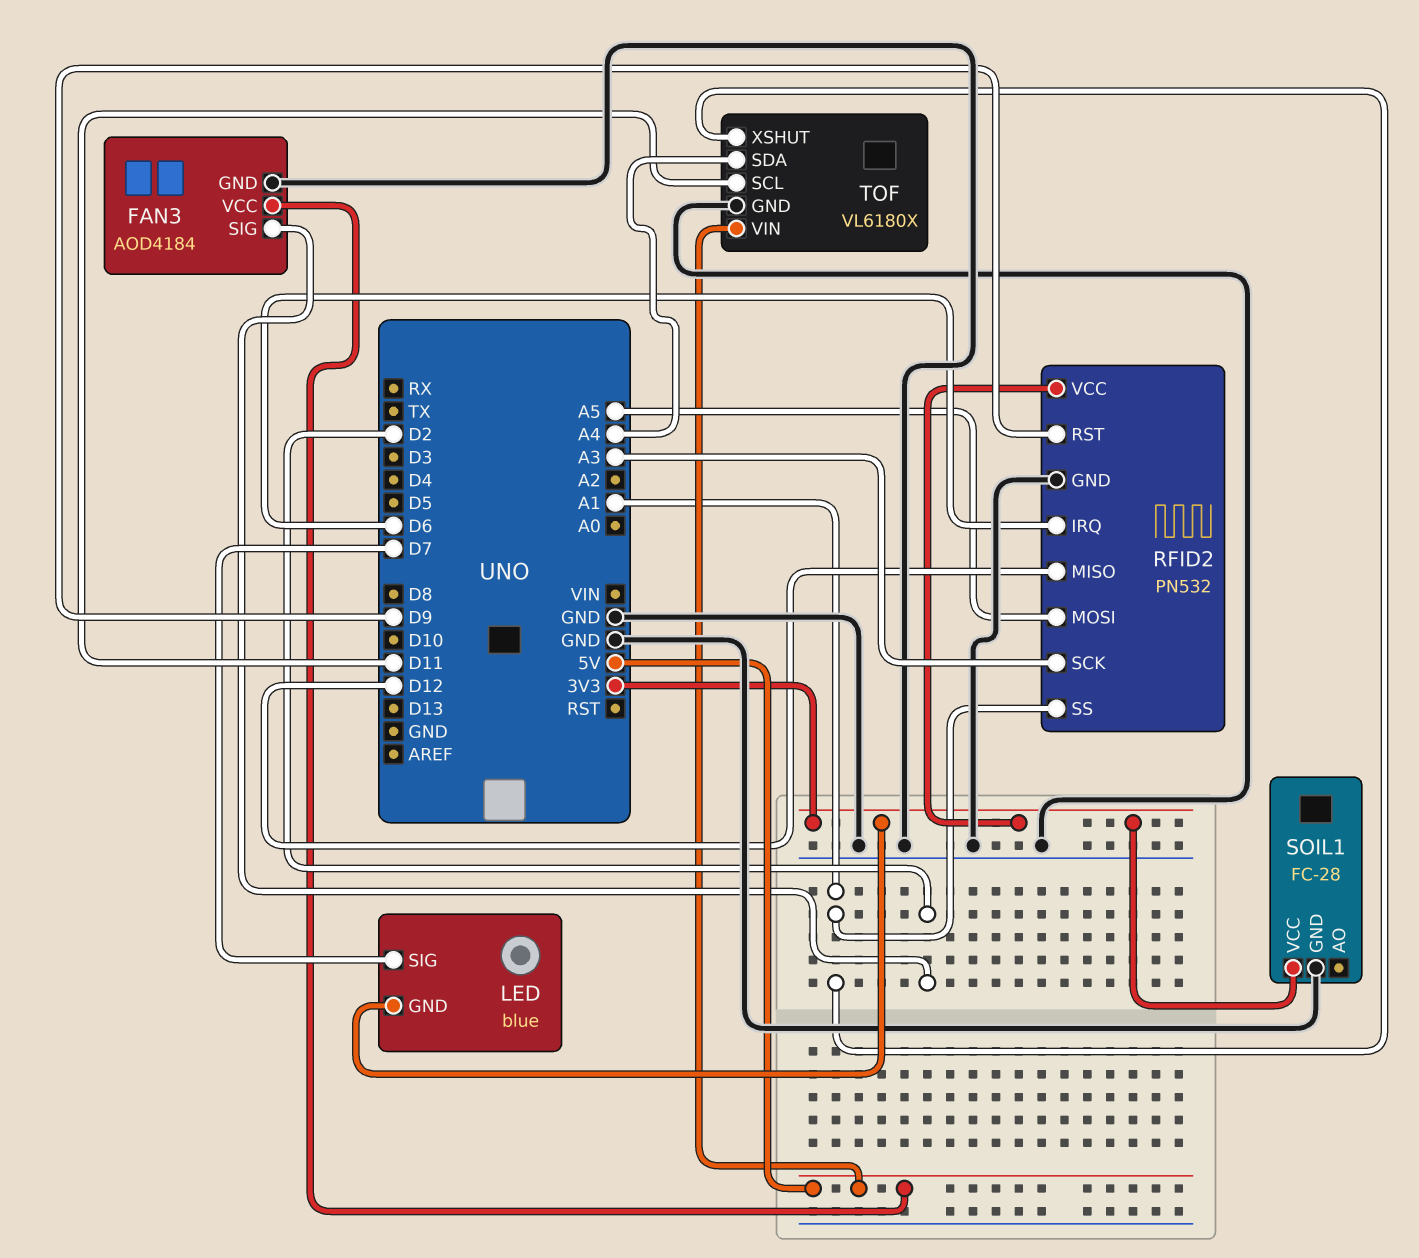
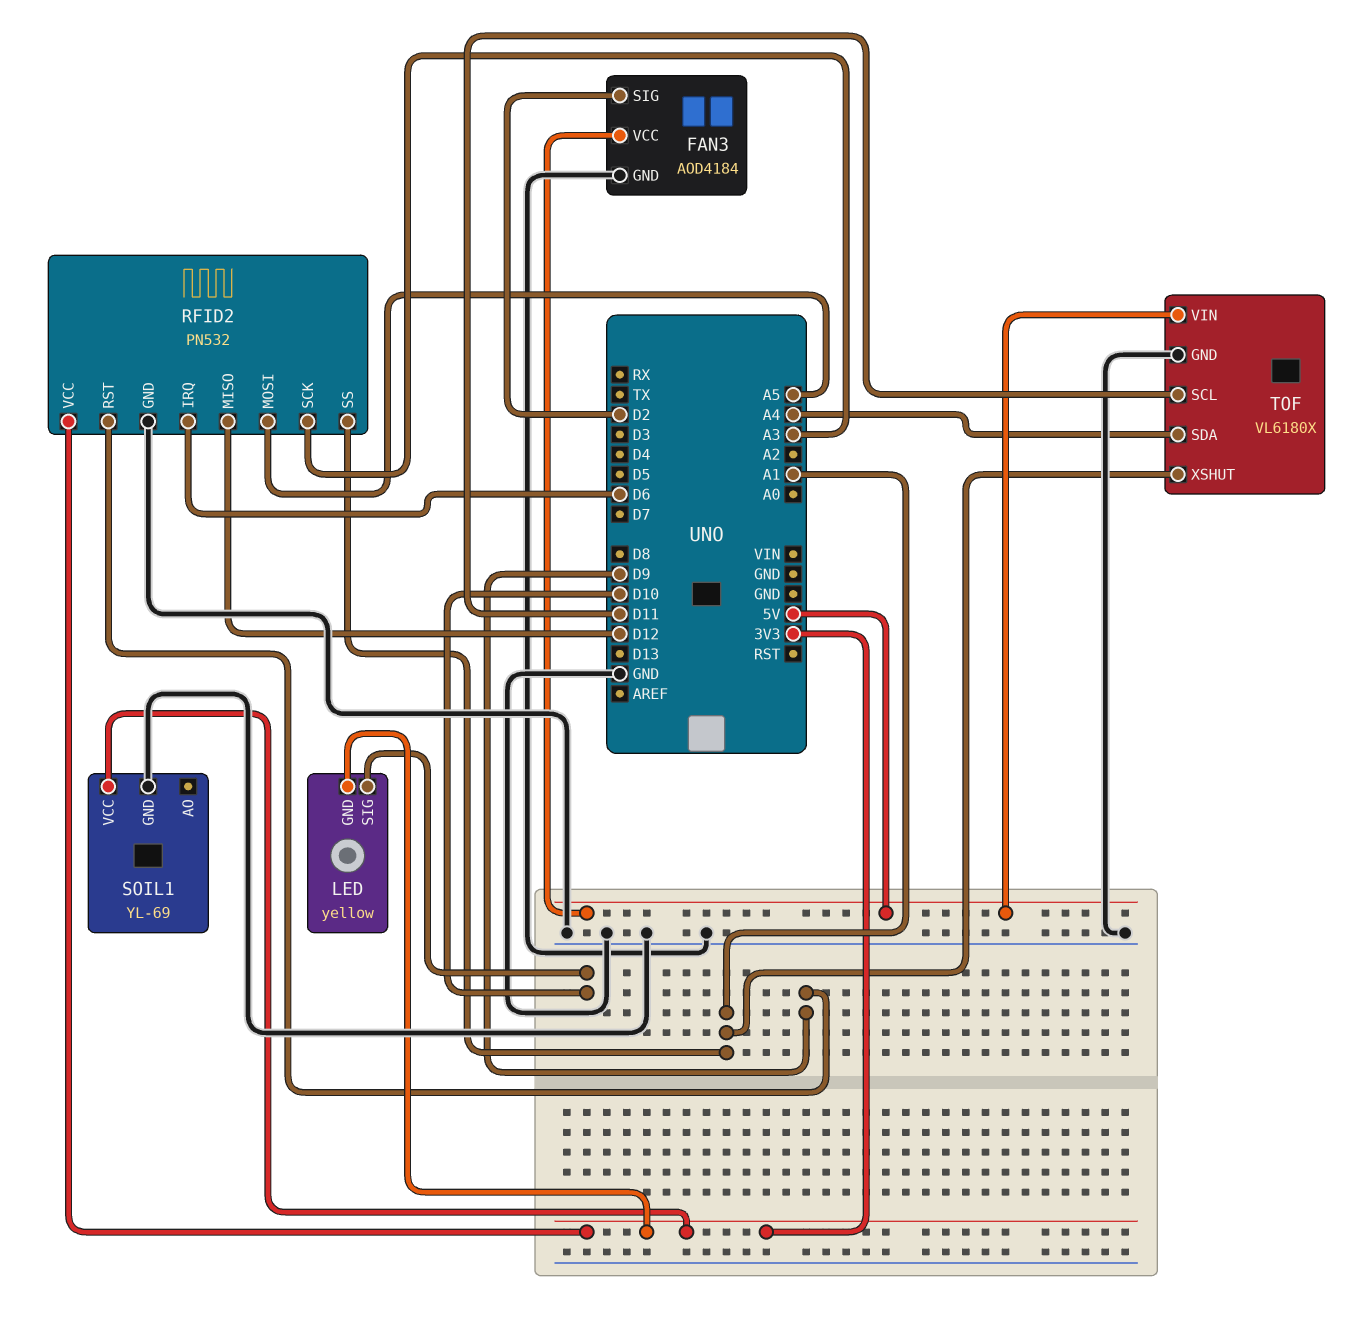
LED: blue -> yellow
LED pin SIG: D7 -> D10
SOIL1: FC-28 -> YL-69

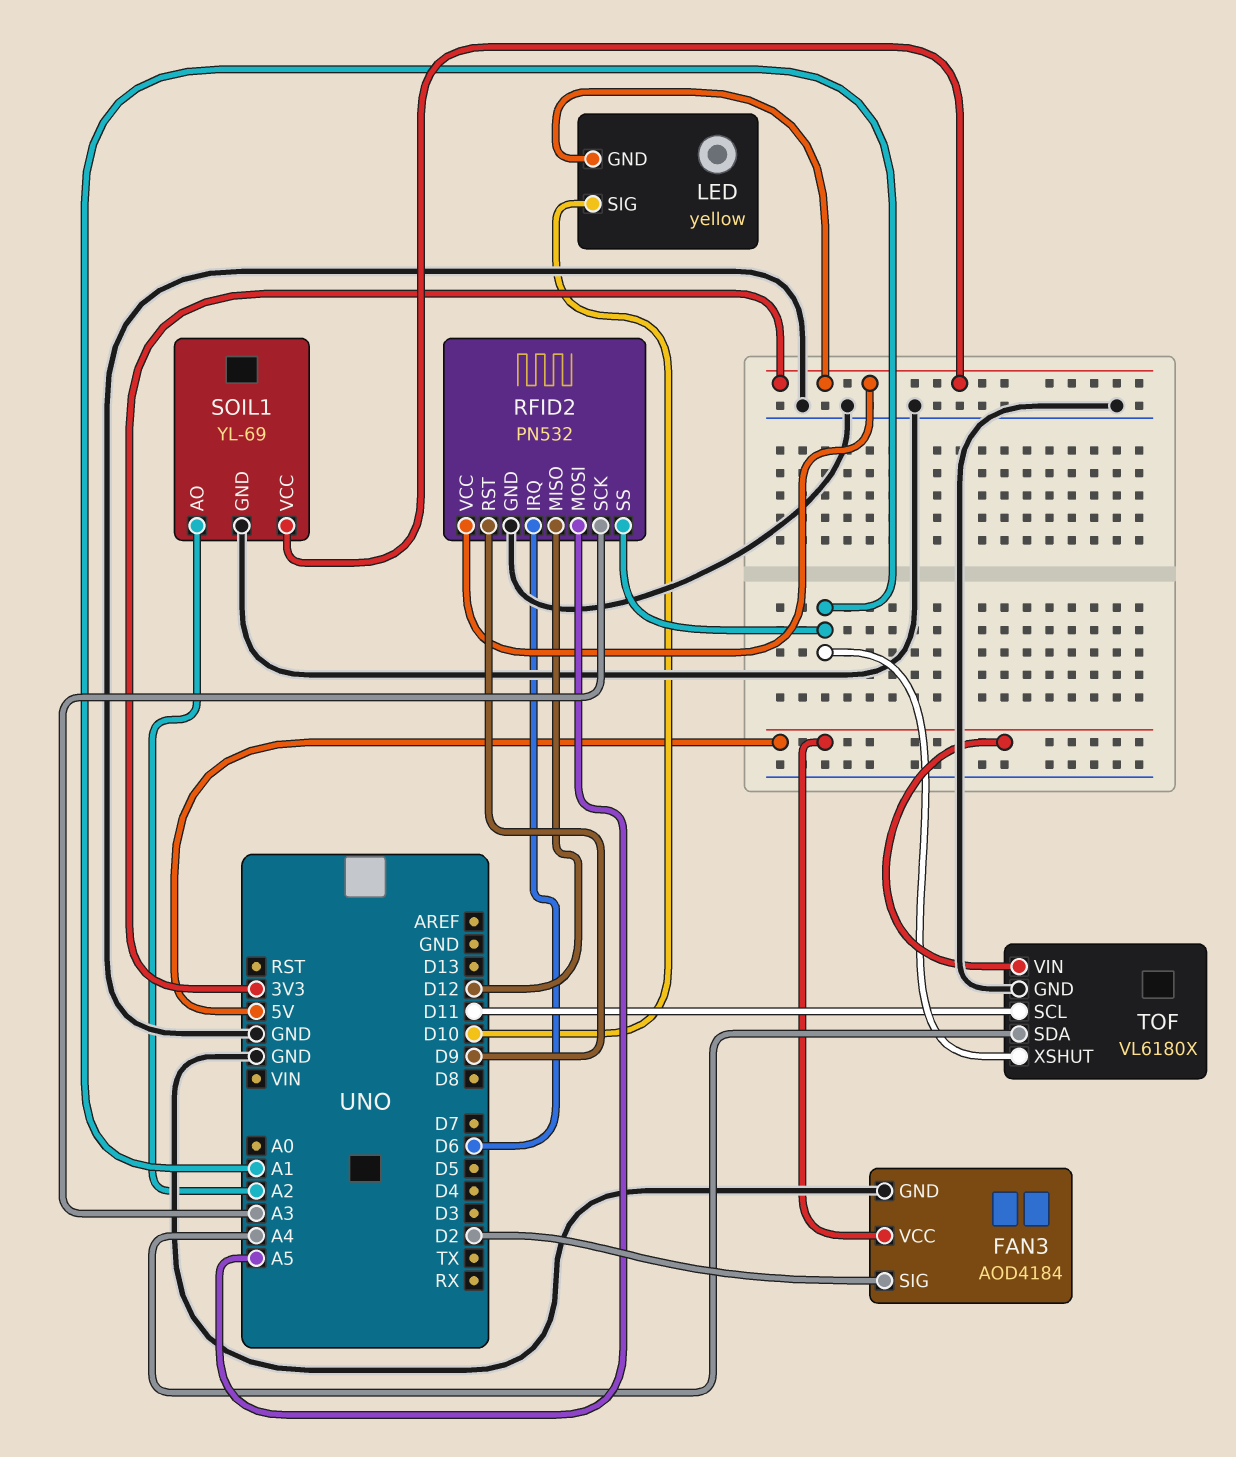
SOIL1 pin AO: none -> A2

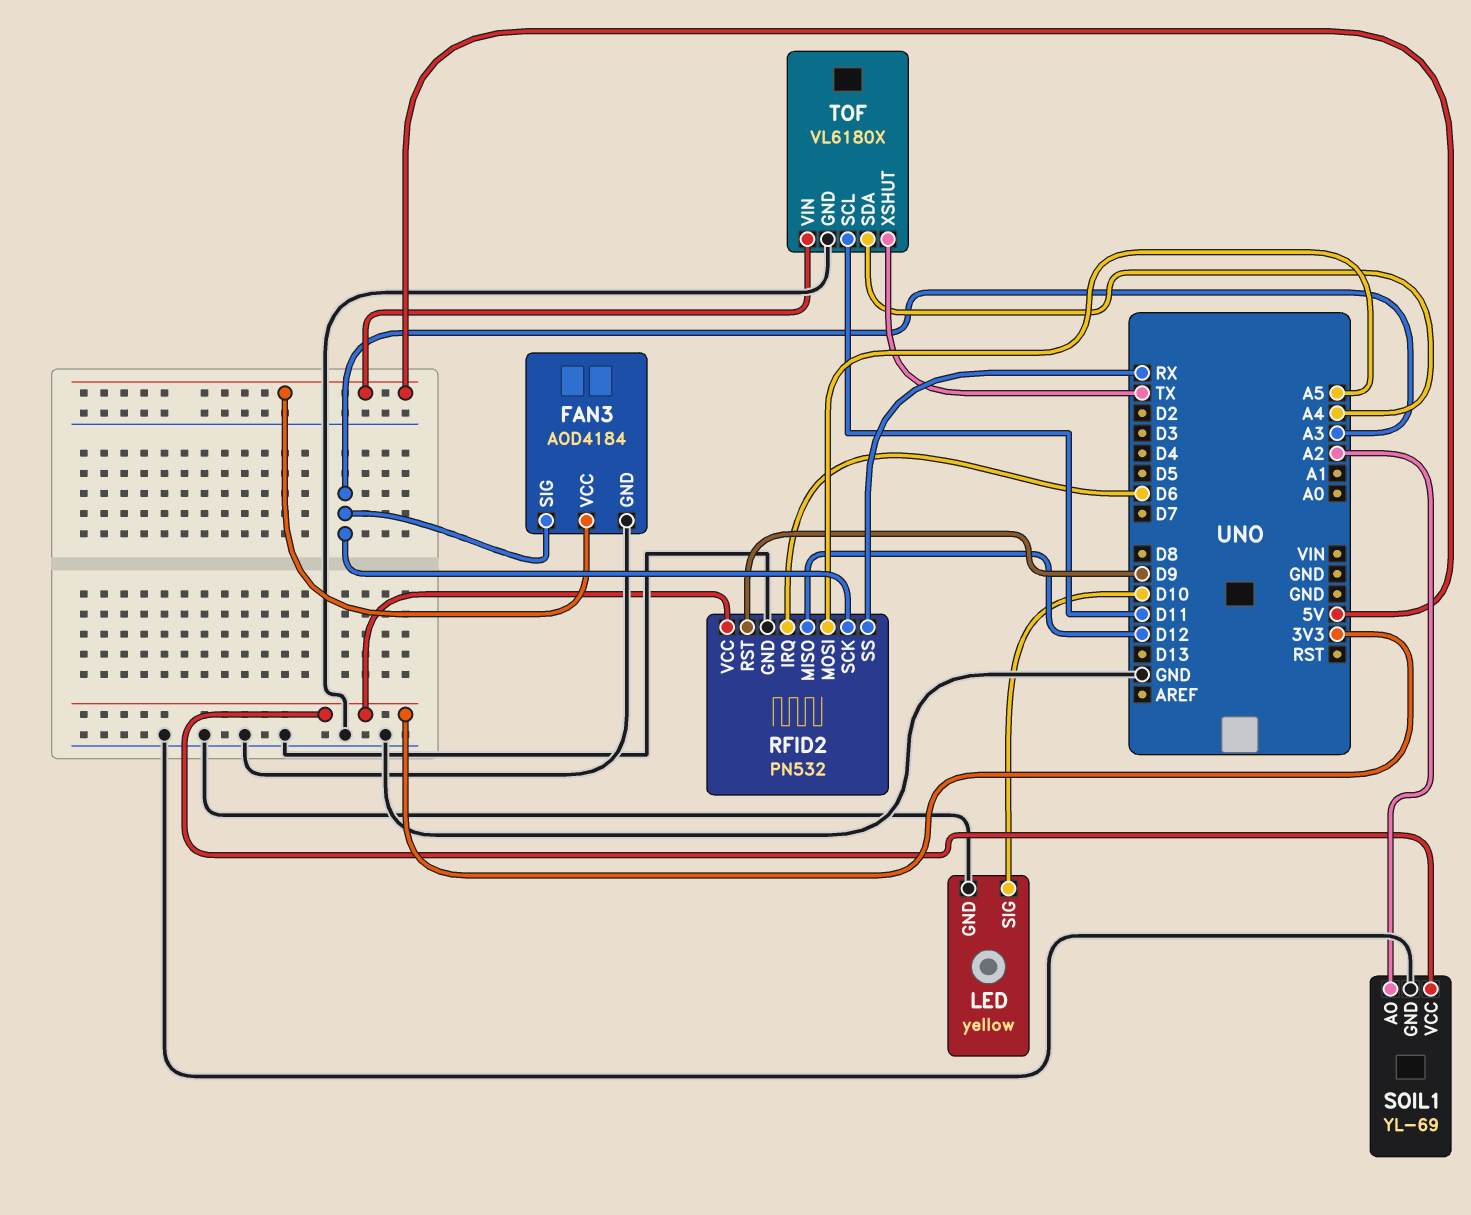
FAN3 pin SIG: D2 -> A3
LED pin GND: 3V3 -> GND
RFID2 pin SS: A1 -> RX
TOF pin XSHUT: A1 -> TX

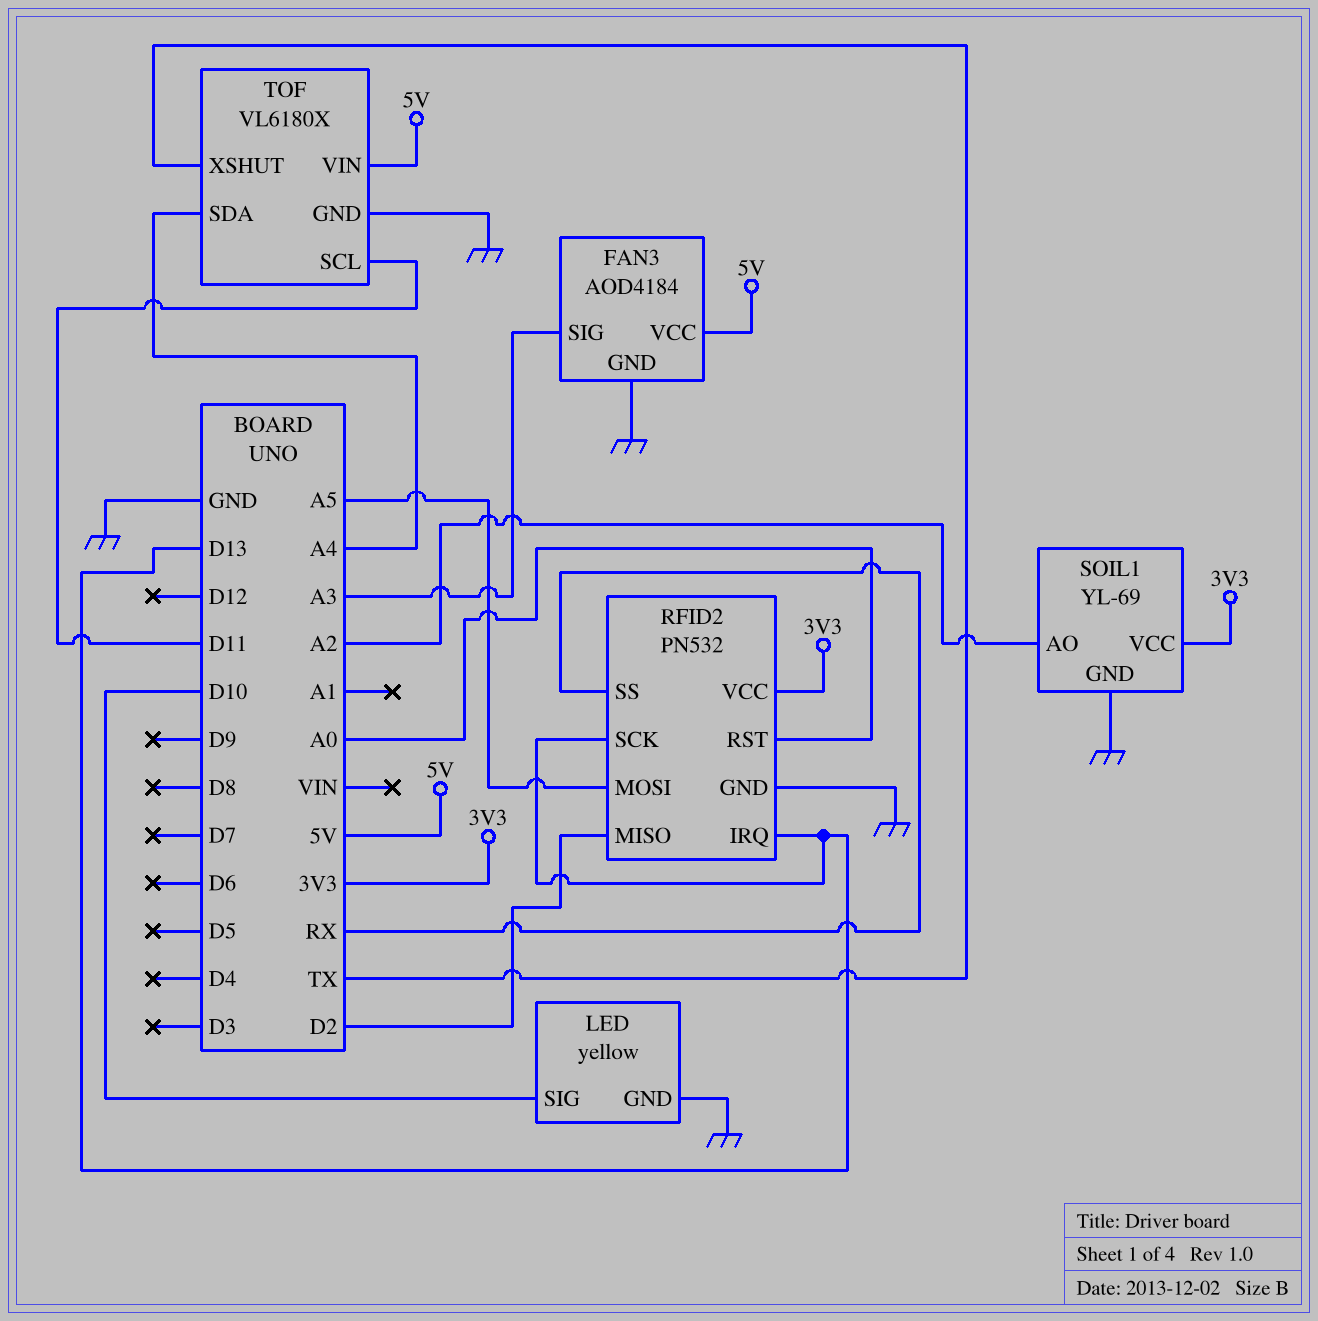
RFID2 pin IRQ: D6 -> D13
RFID2 pin MISO: D12 -> D2
RFID2 pin RST: D9 -> A0
RFID2 pin SCK: A3 -> D13

